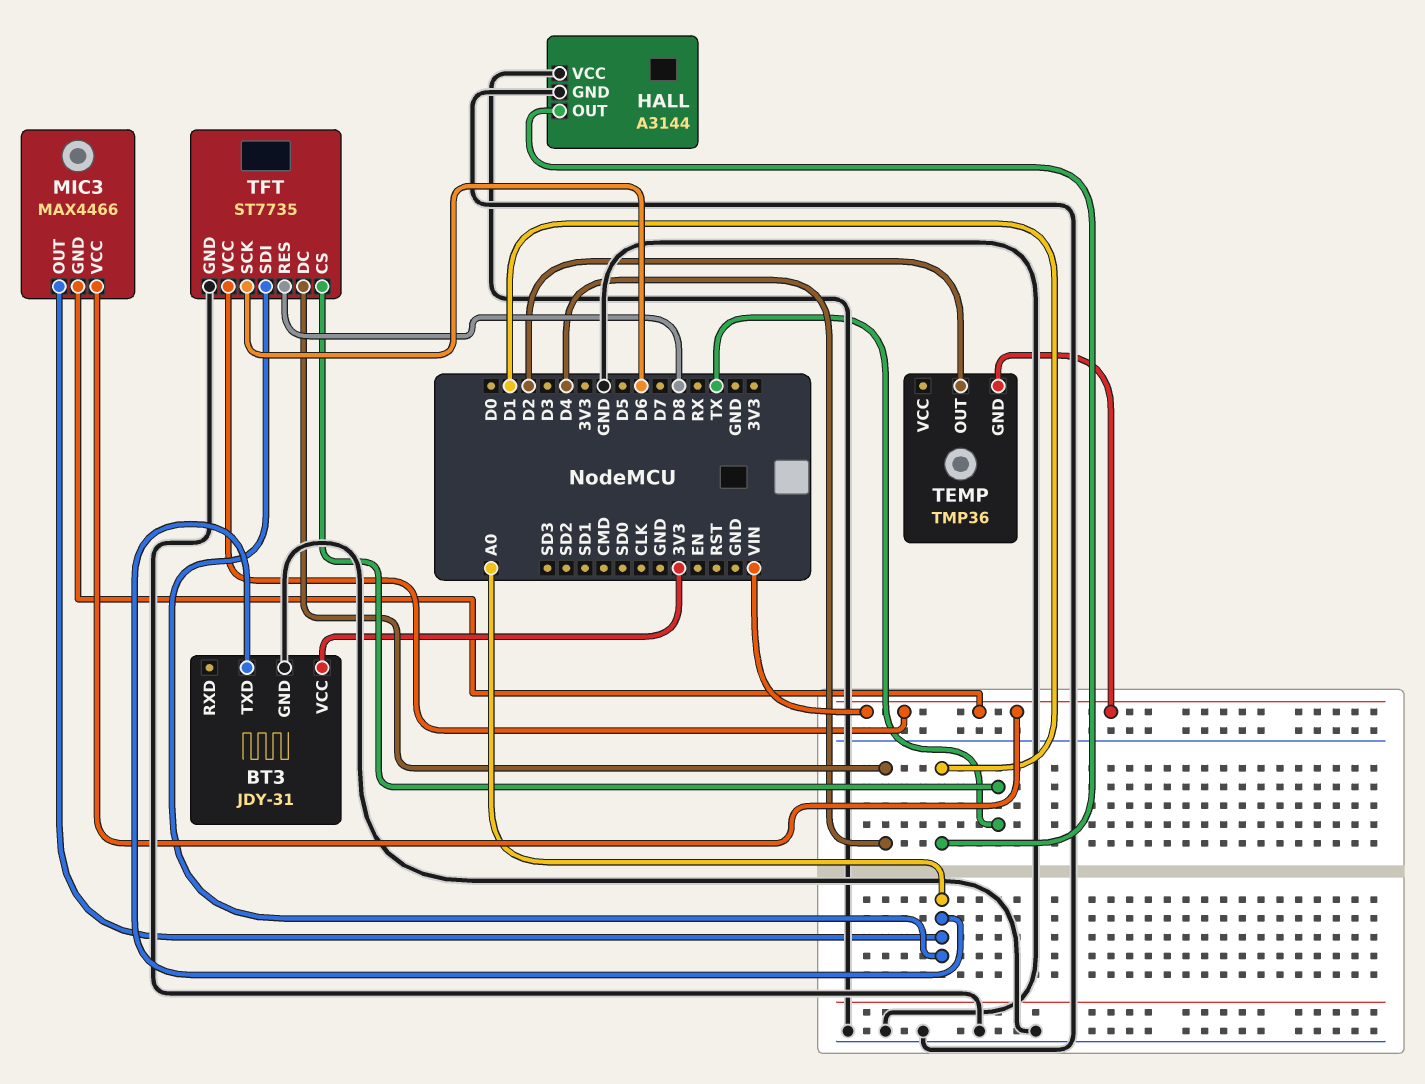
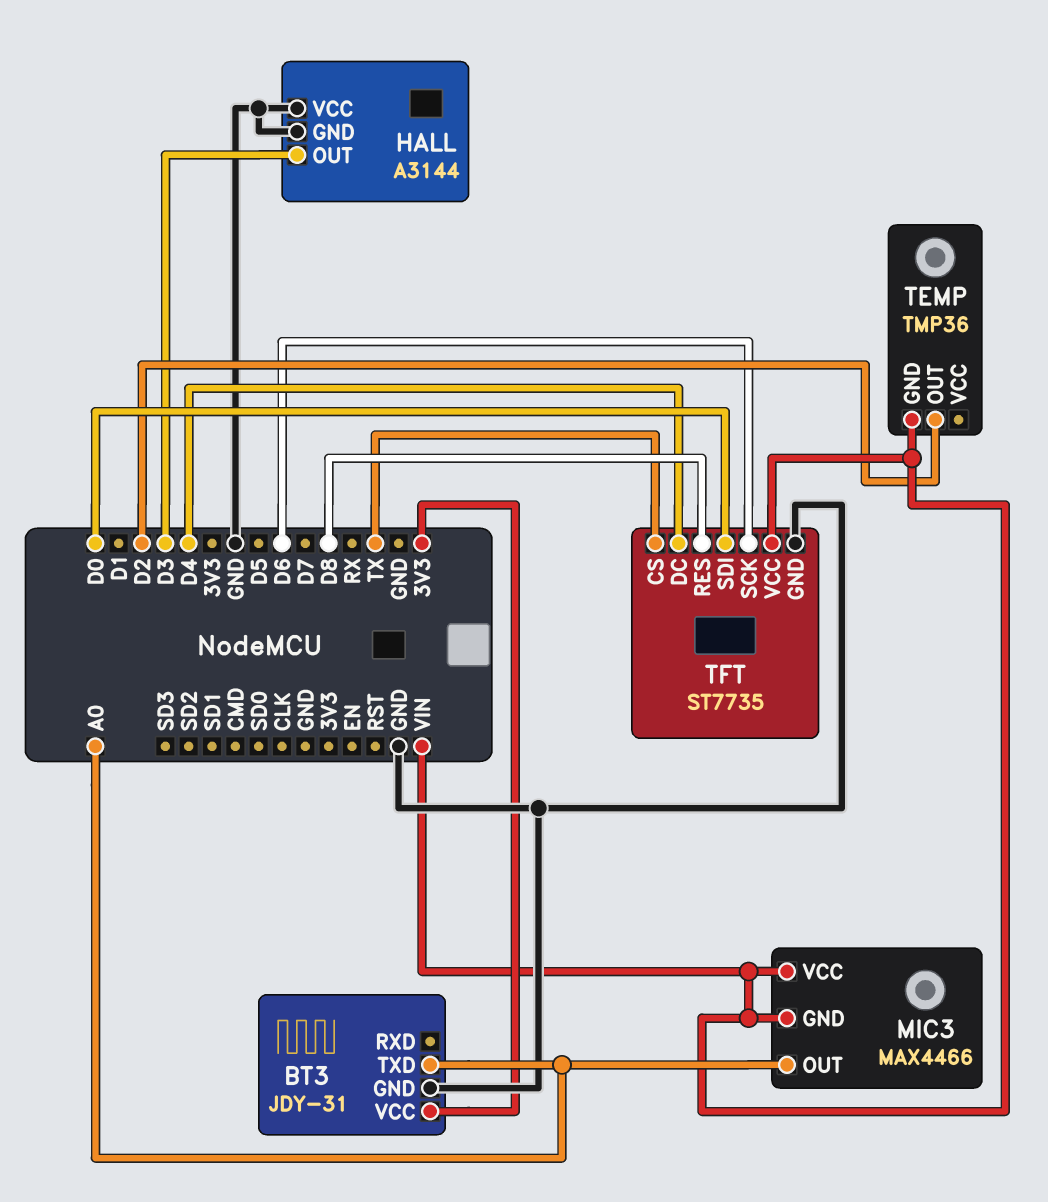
HALL pin OUT: D1 -> D3
TFT pin SDI: A0 -> D0

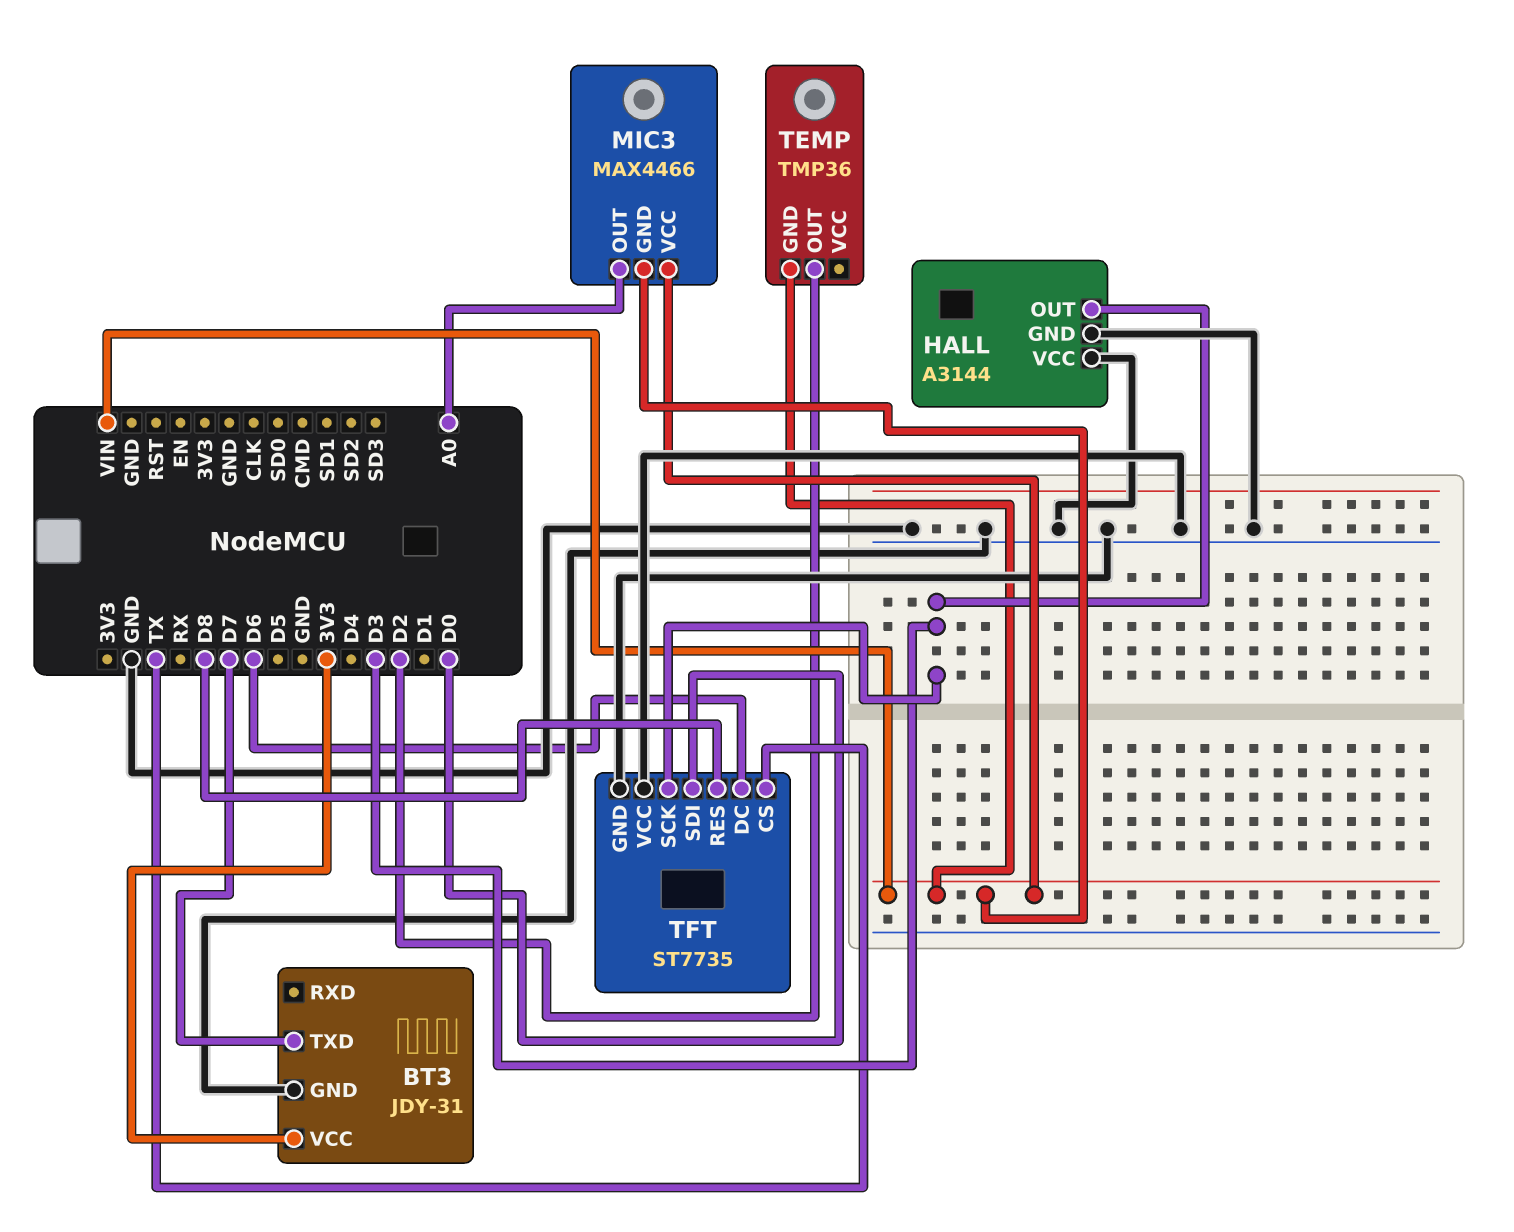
BT3 pin TXD: A0 -> D7
TFT pin DC: D4 -> D6
TFT pin SCK: D6 -> D3
TFT pin VCC: VIN -> GND

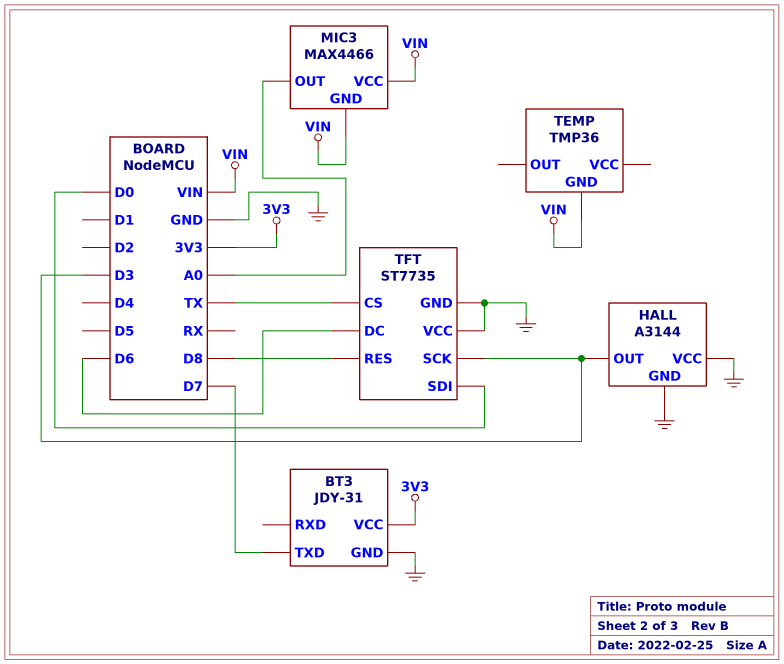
TEMP pin OUT: D2 -> none

